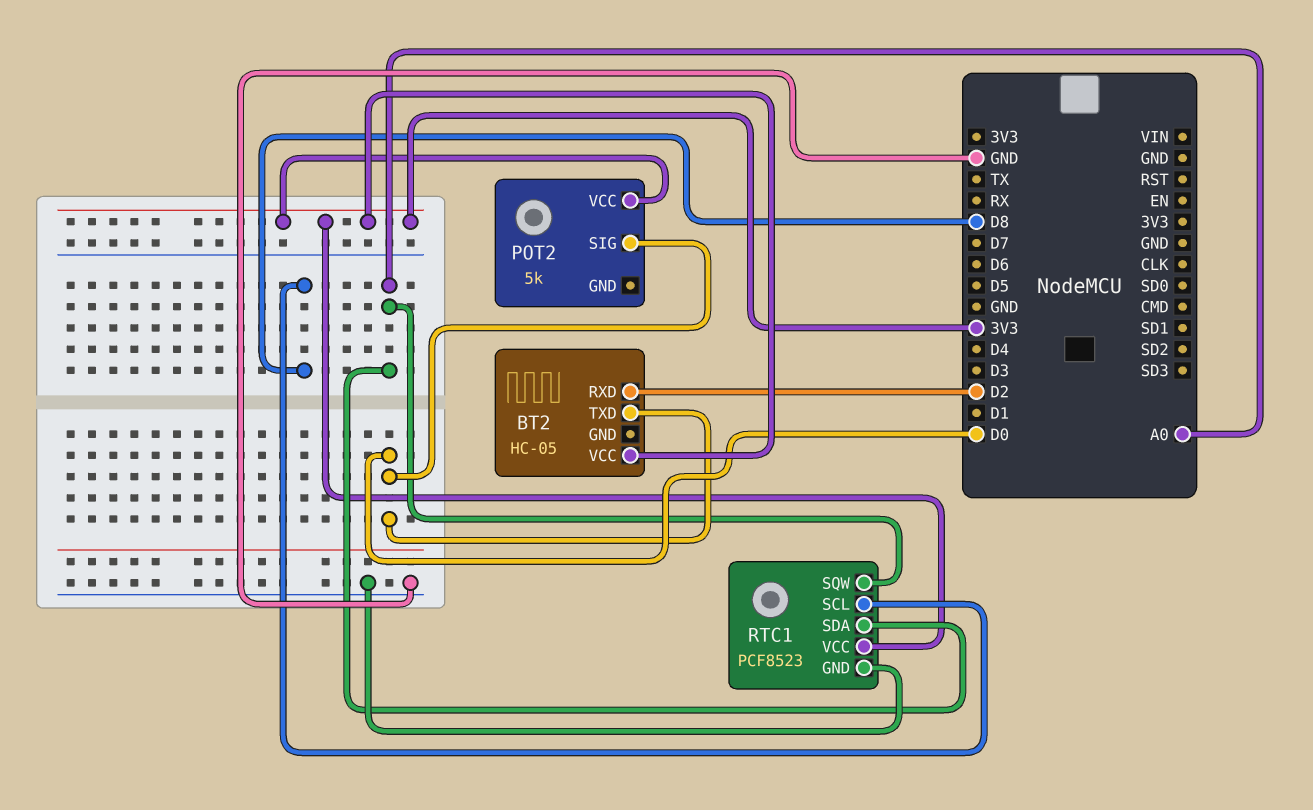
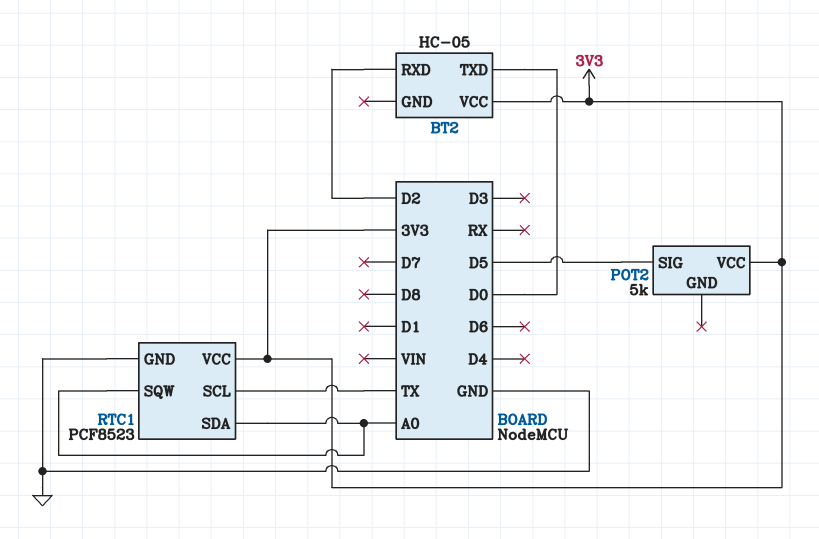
POT2 pin SIG: D0 -> D5
RTC1 pin SCL: D8 -> TX

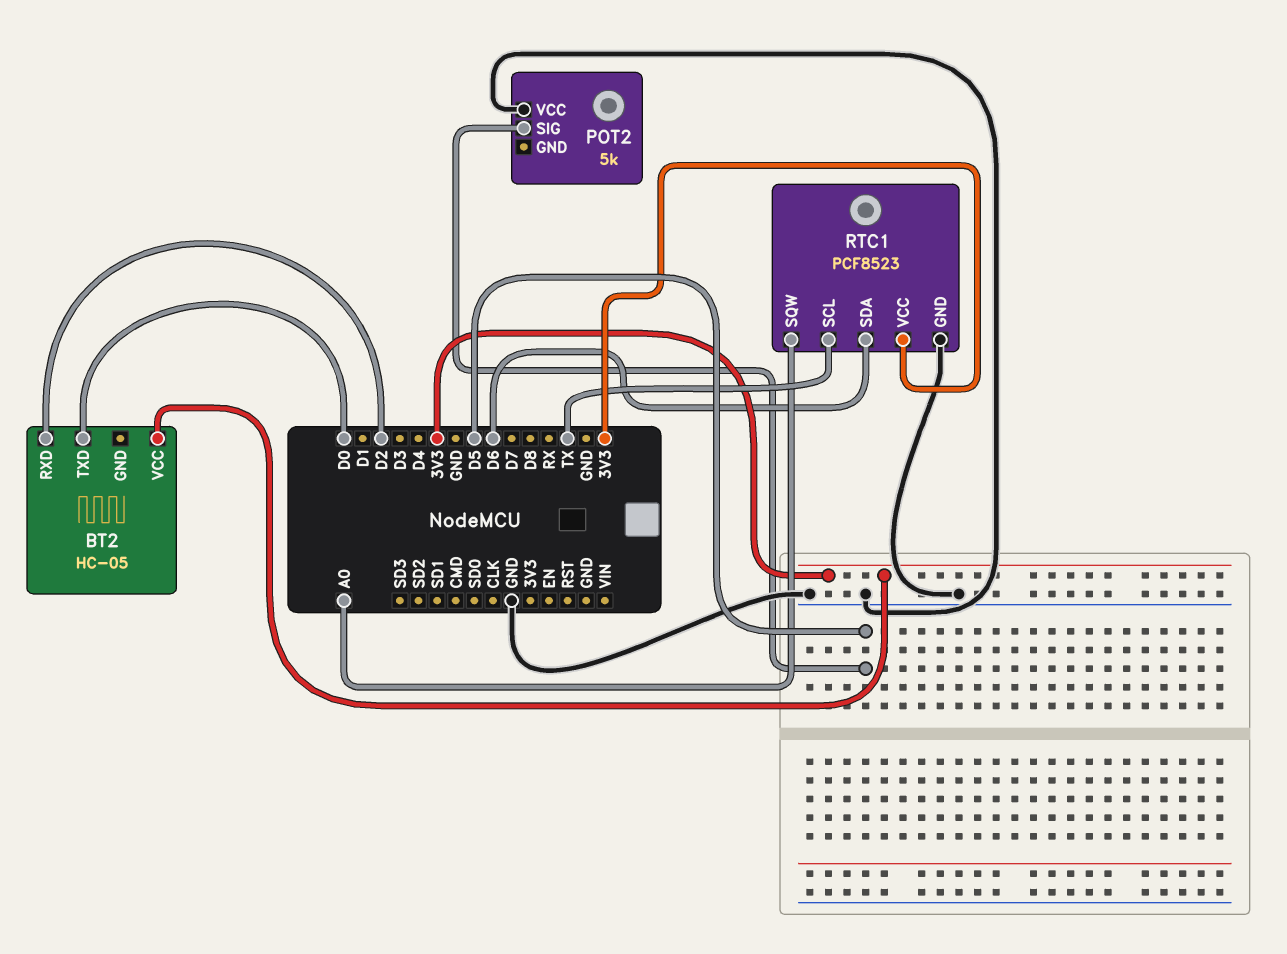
POT2 pin VCC: 3V3 -> GND
RTC1 pin SDA: A0 -> D6

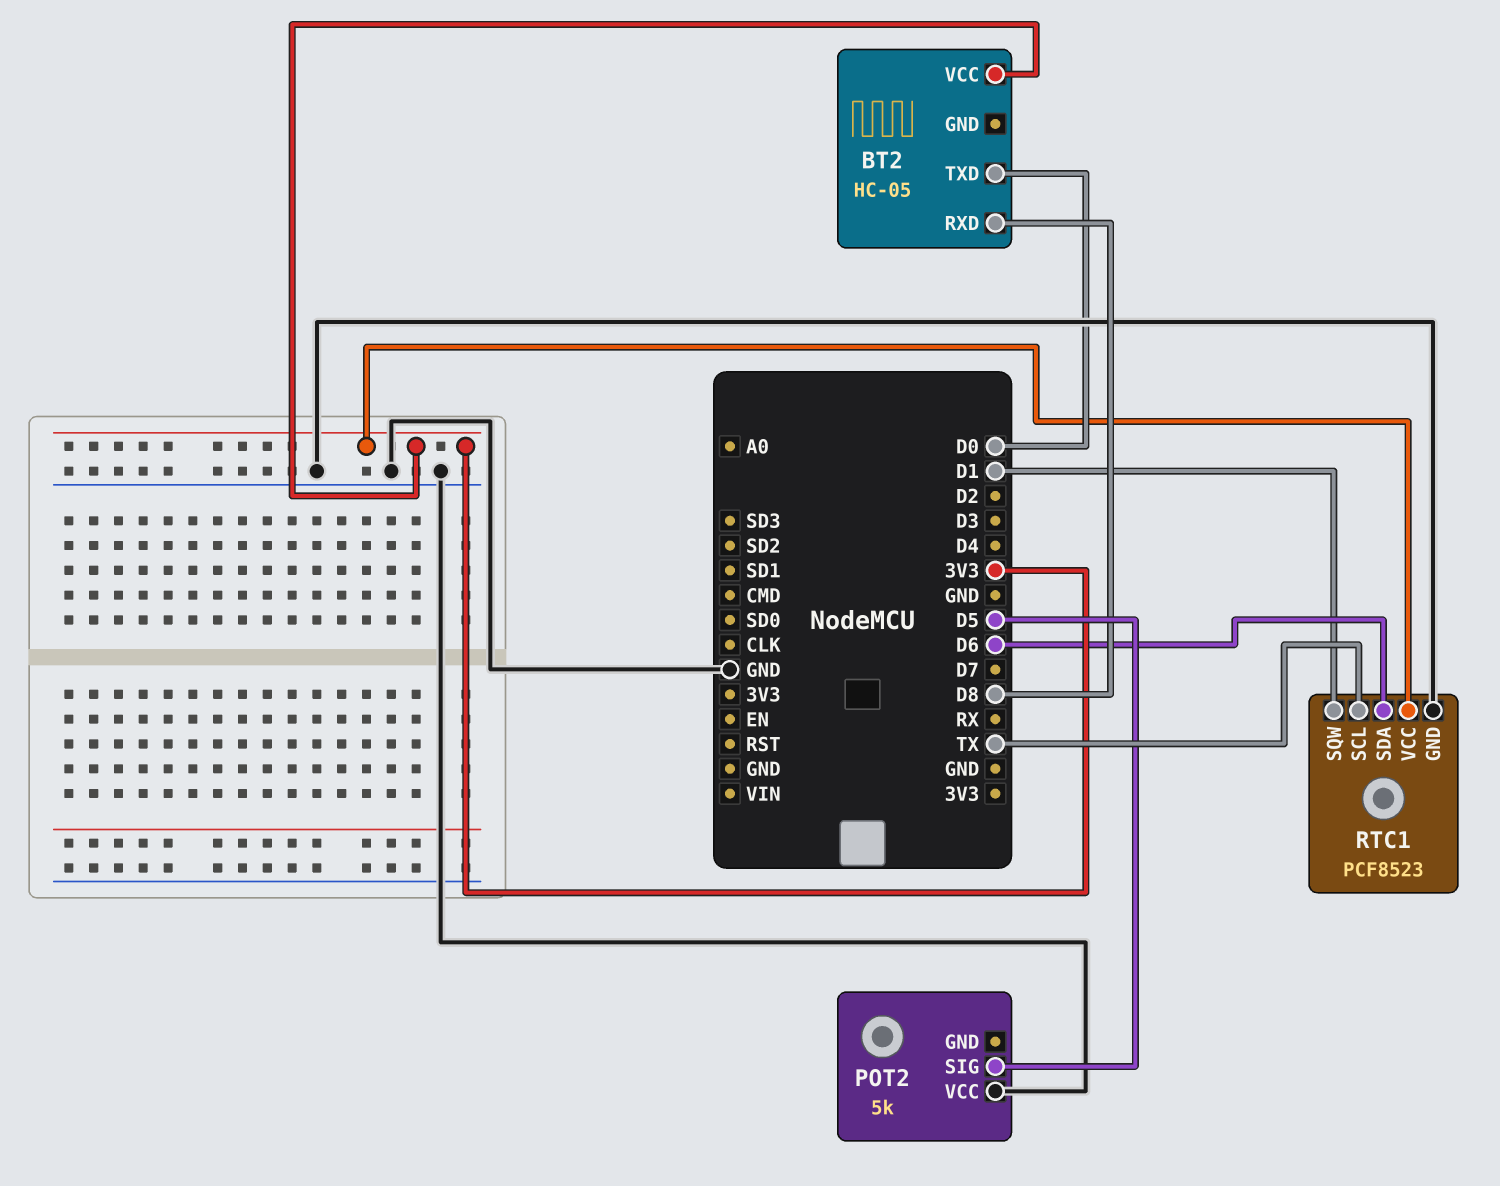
BT2 pin RXD: D2 -> D8
RTC1 pin SQW: A0 -> D1

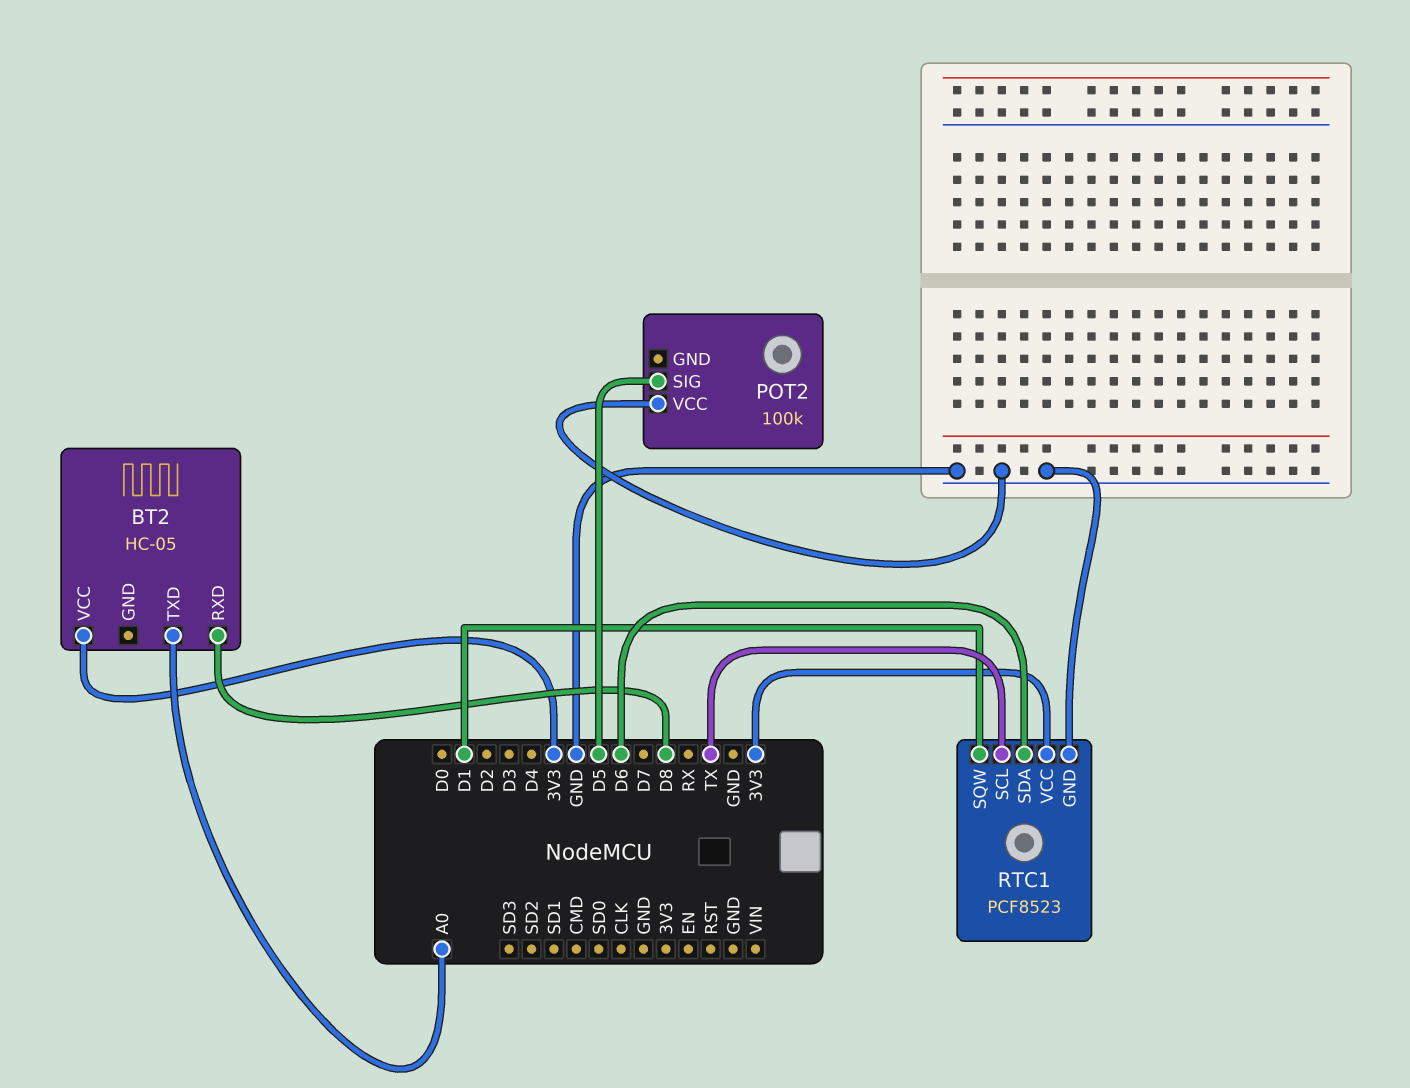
BT2 pin TXD: D0 -> A0
POT2: 5k -> 100k

